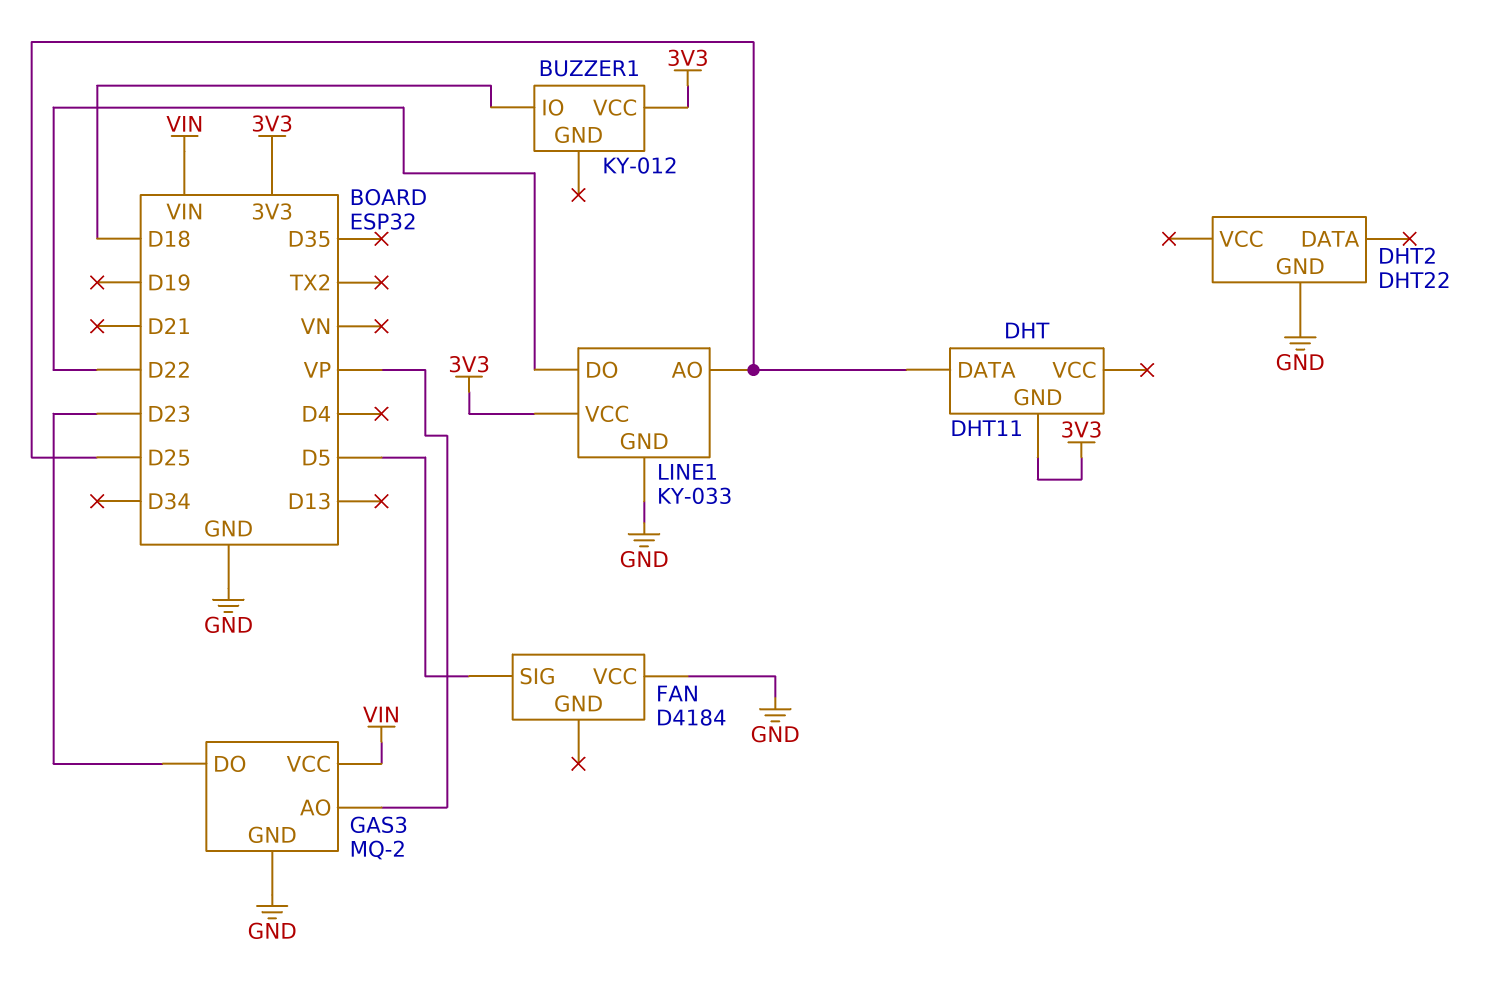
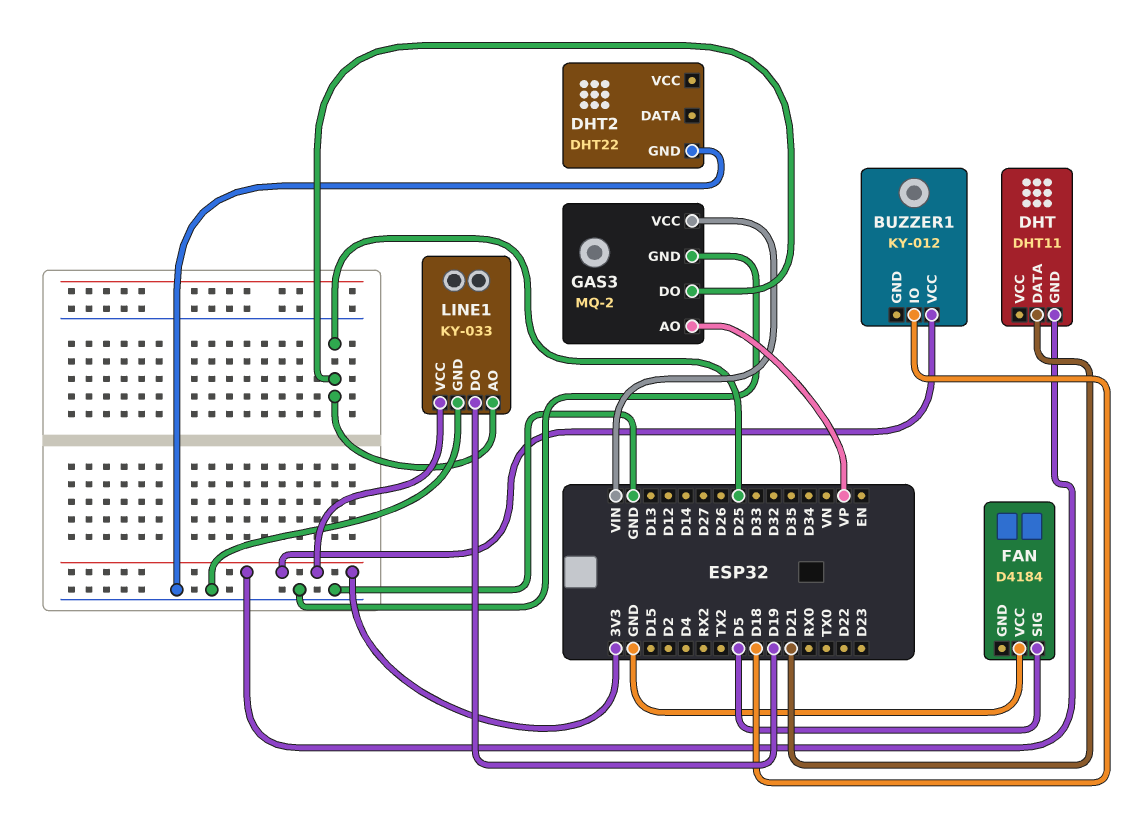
DHT pin DATA: D25 -> D21
GAS3 pin DO: D23 -> D25
LINE1 pin DO: D22 -> D19

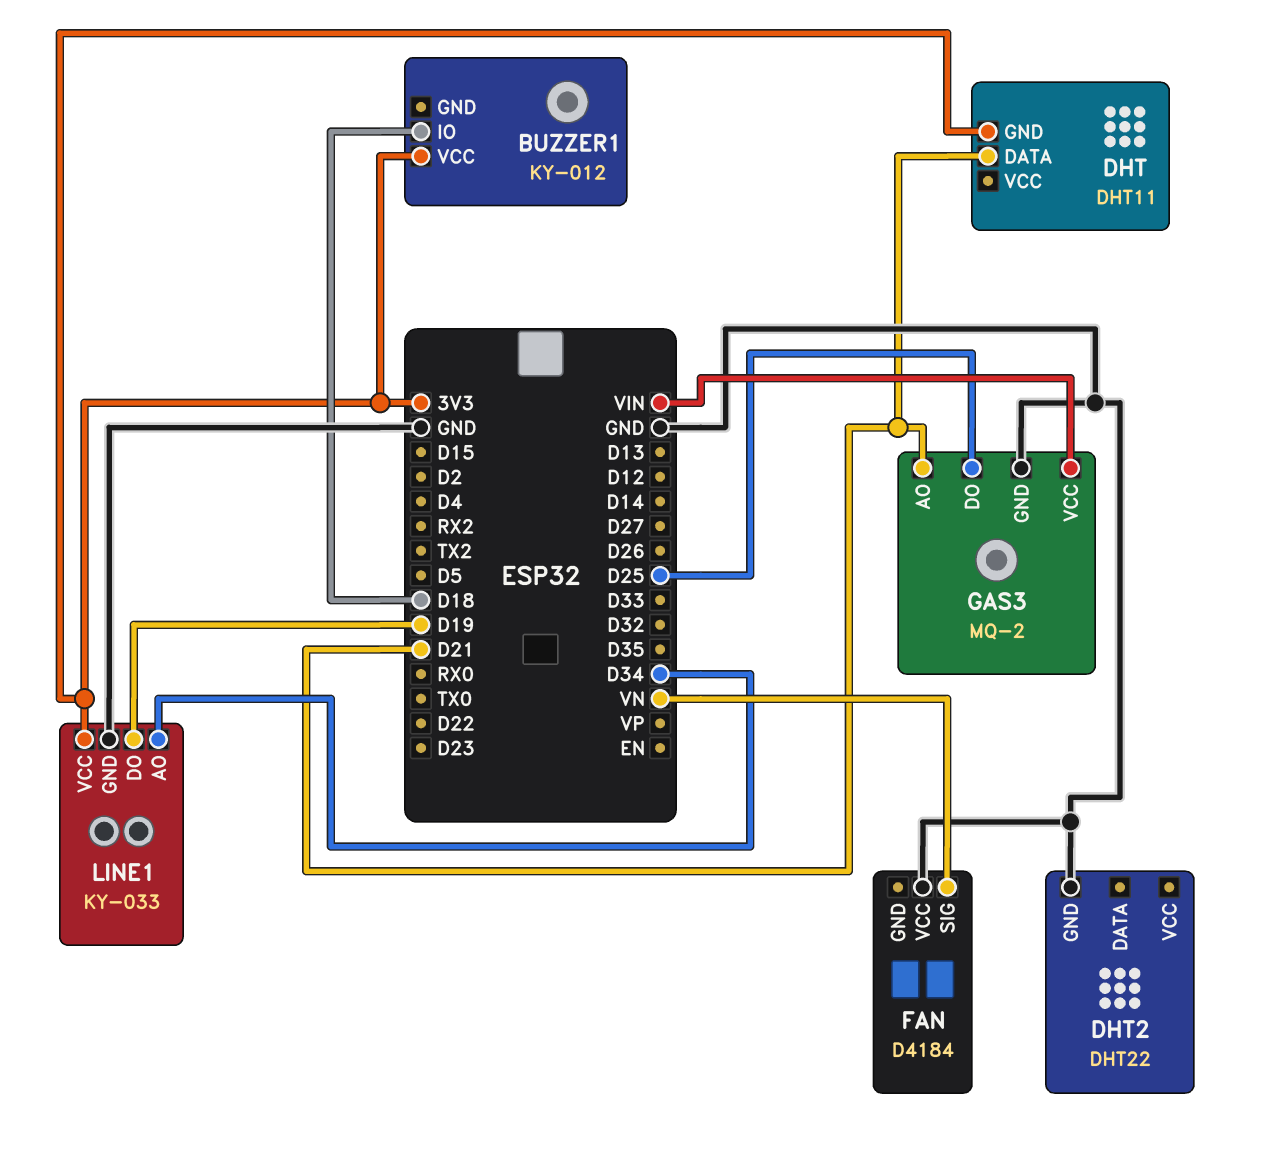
FAN pin SIG: D5 -> VN
GAS3 pin AO: VP -> D21
LINE1 pin AO: D25 -> D34

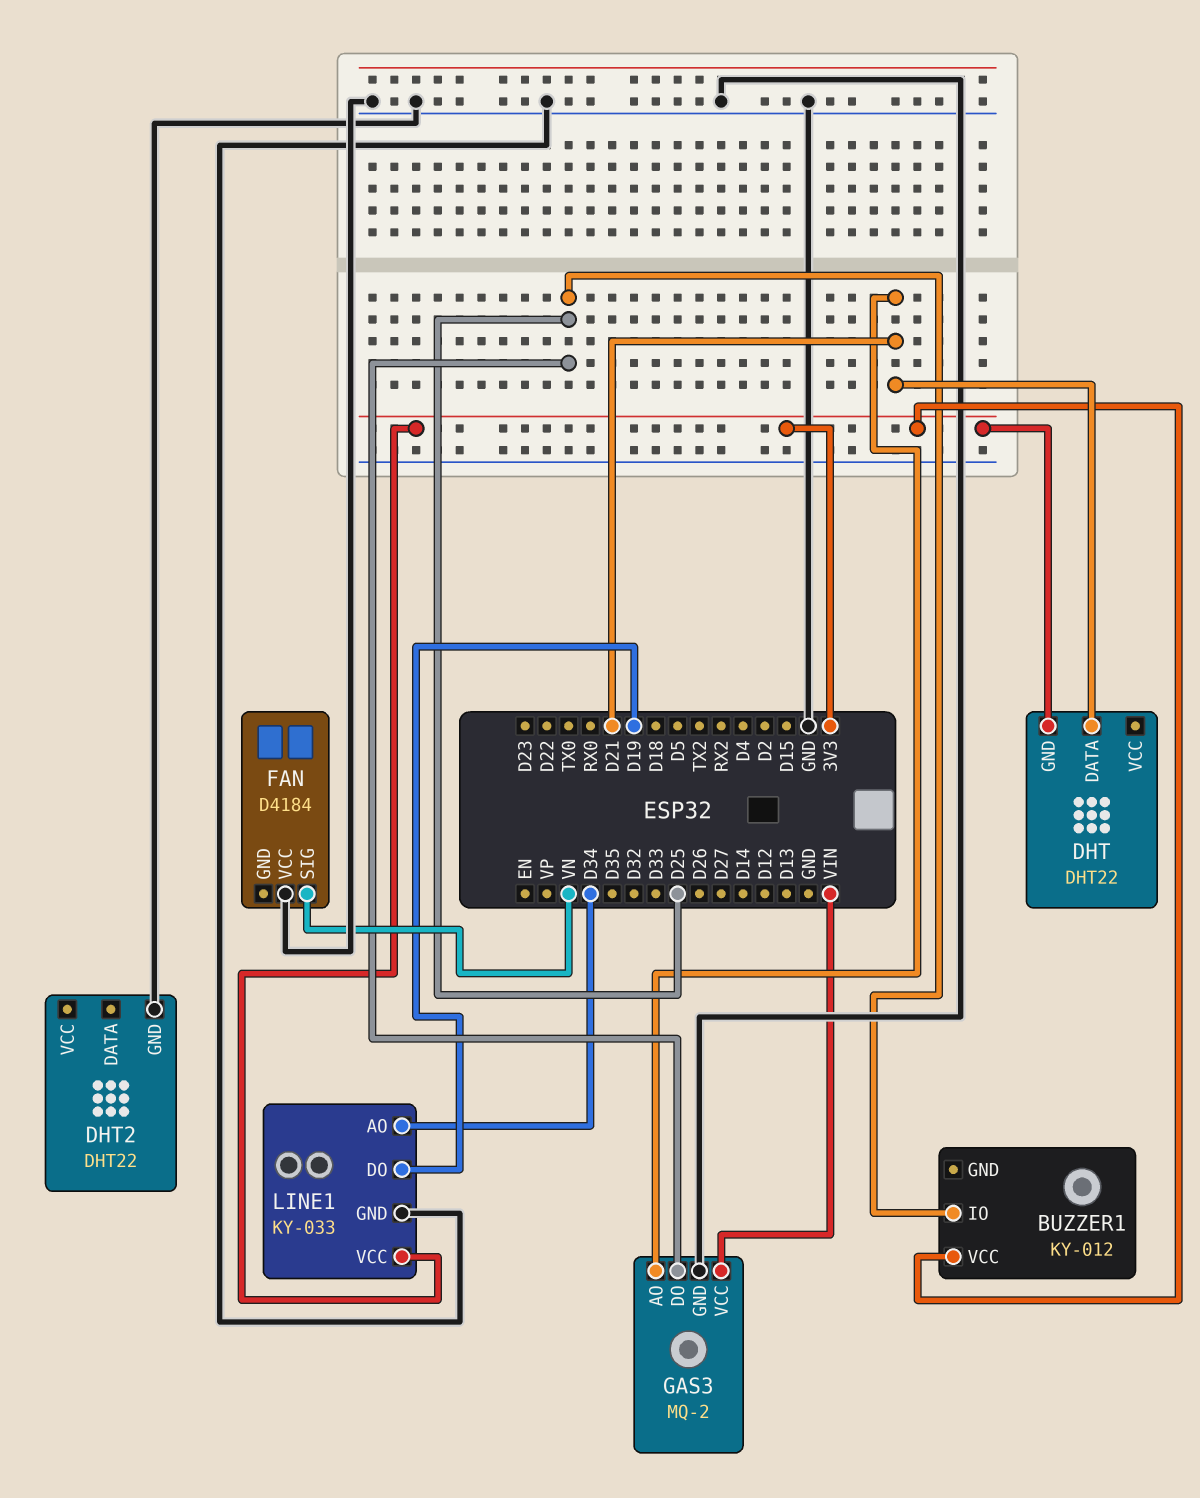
BUZZER1 pin IO: D18 -> D25
DHT: DHT11 -> DHT22

